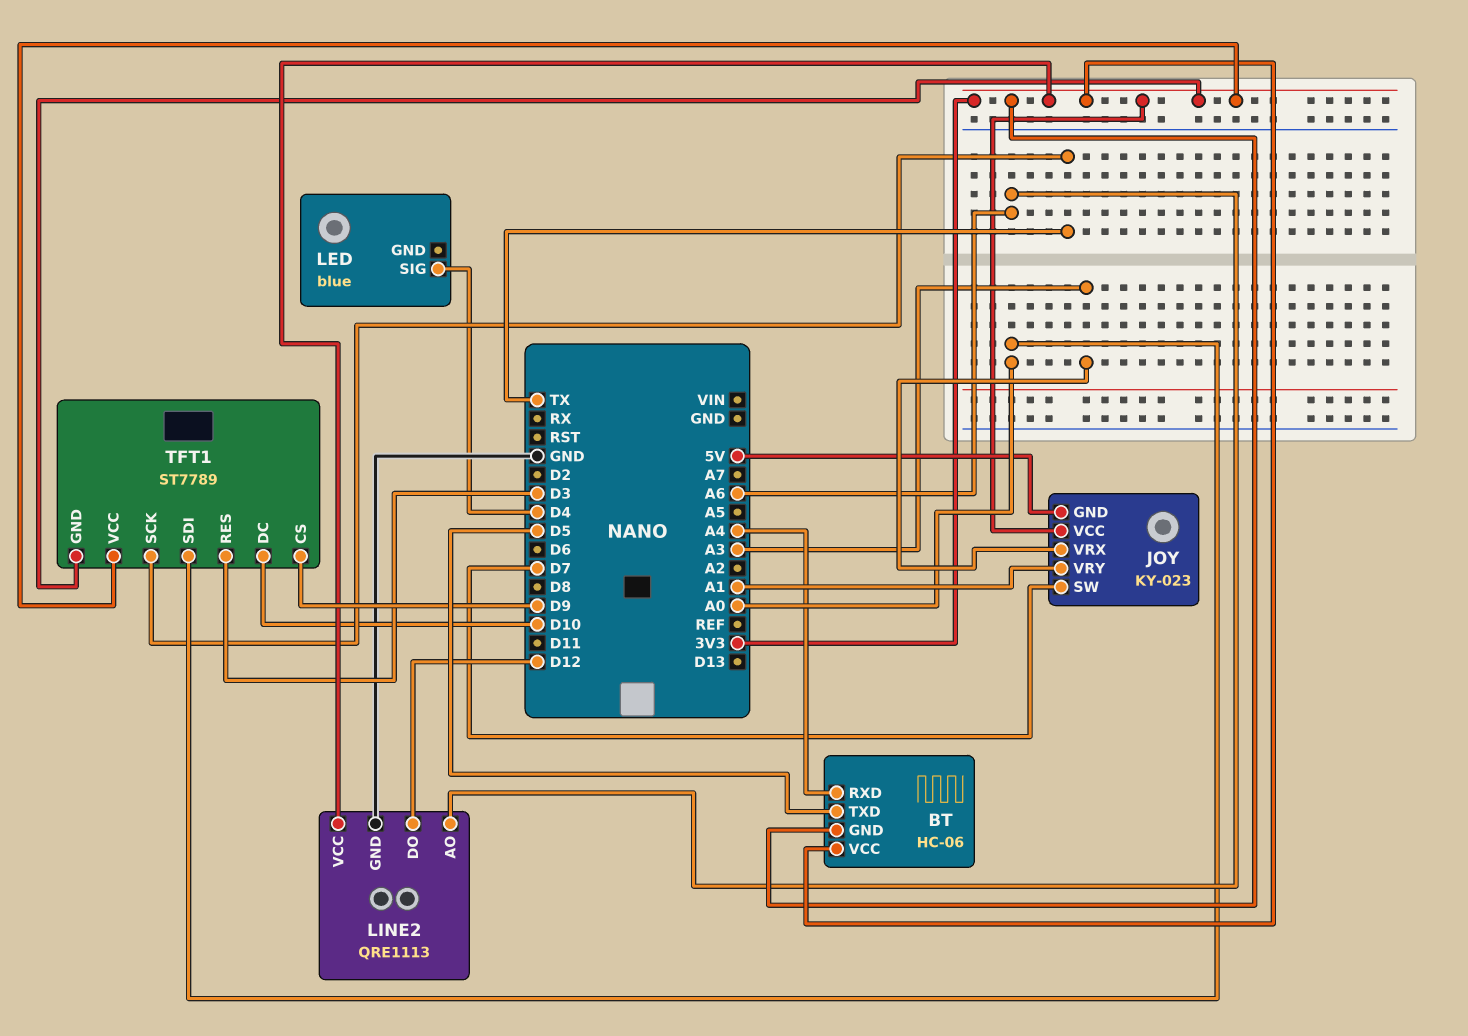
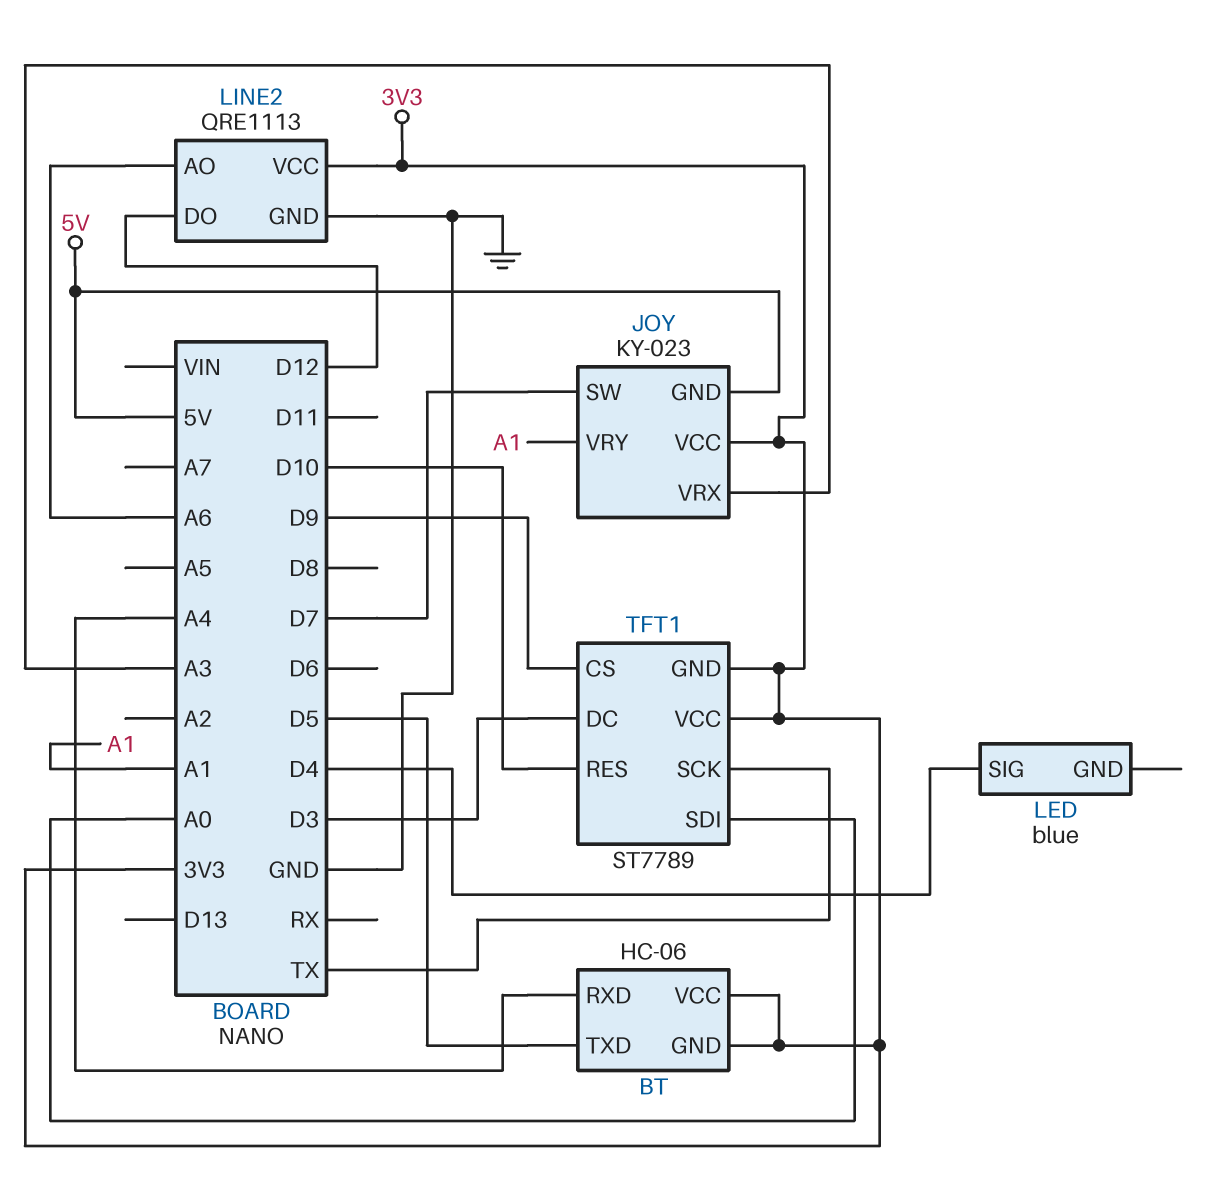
TFT1 pin DC: D10 -> D3
TFT1 pin RES: D3 -> D10

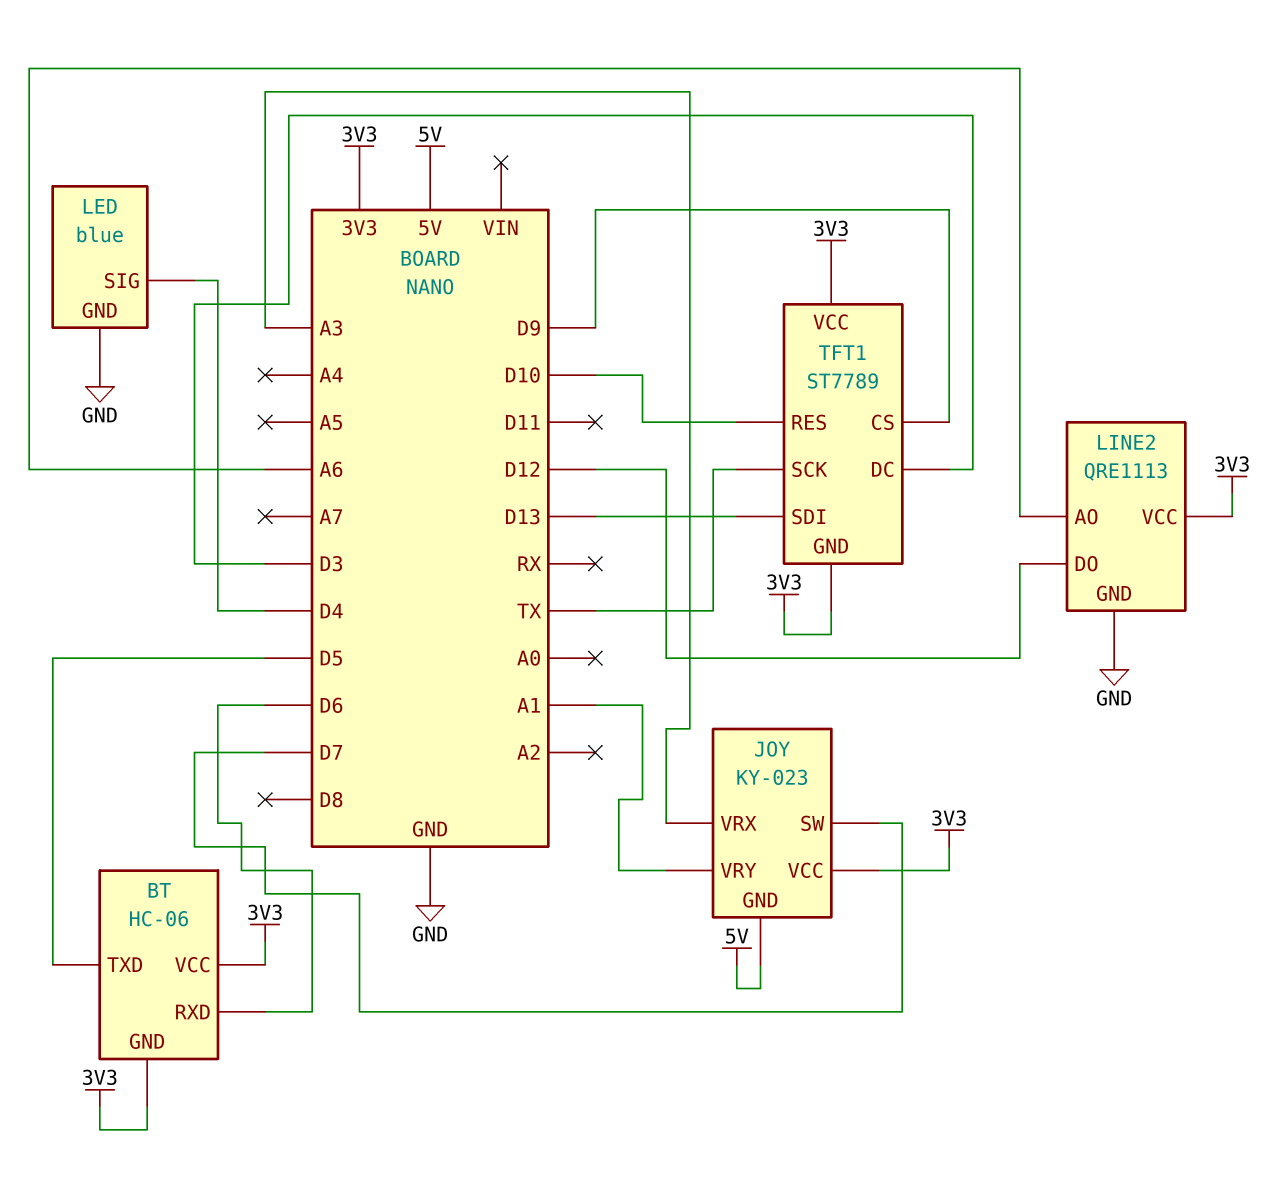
BT pin RXD: A4 -> D6
LED pin GND: none -> GND
TFT1 pin SDI: A0 -> D13

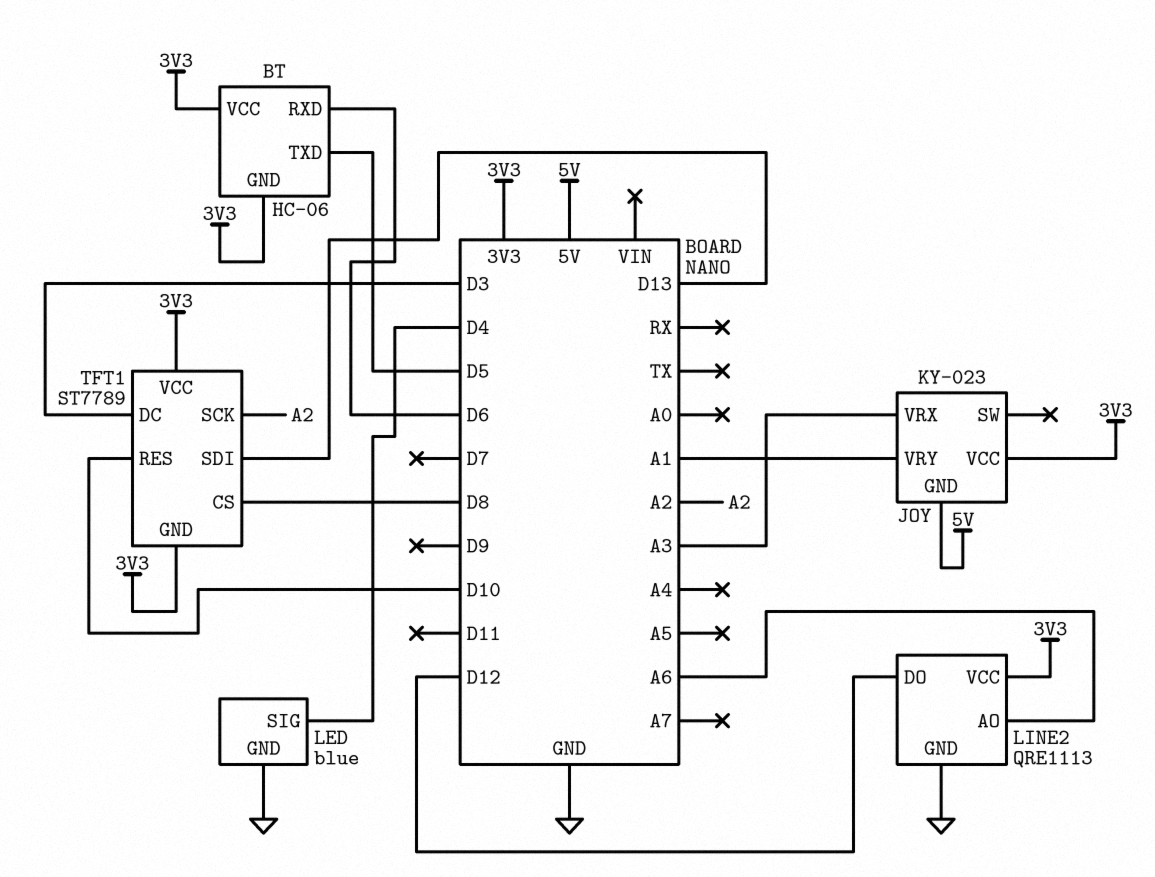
JOY pin SW: D7 -> none
TFT1 pin CS: D9 -> D8
TFT1 pin SCK: TX -> A2

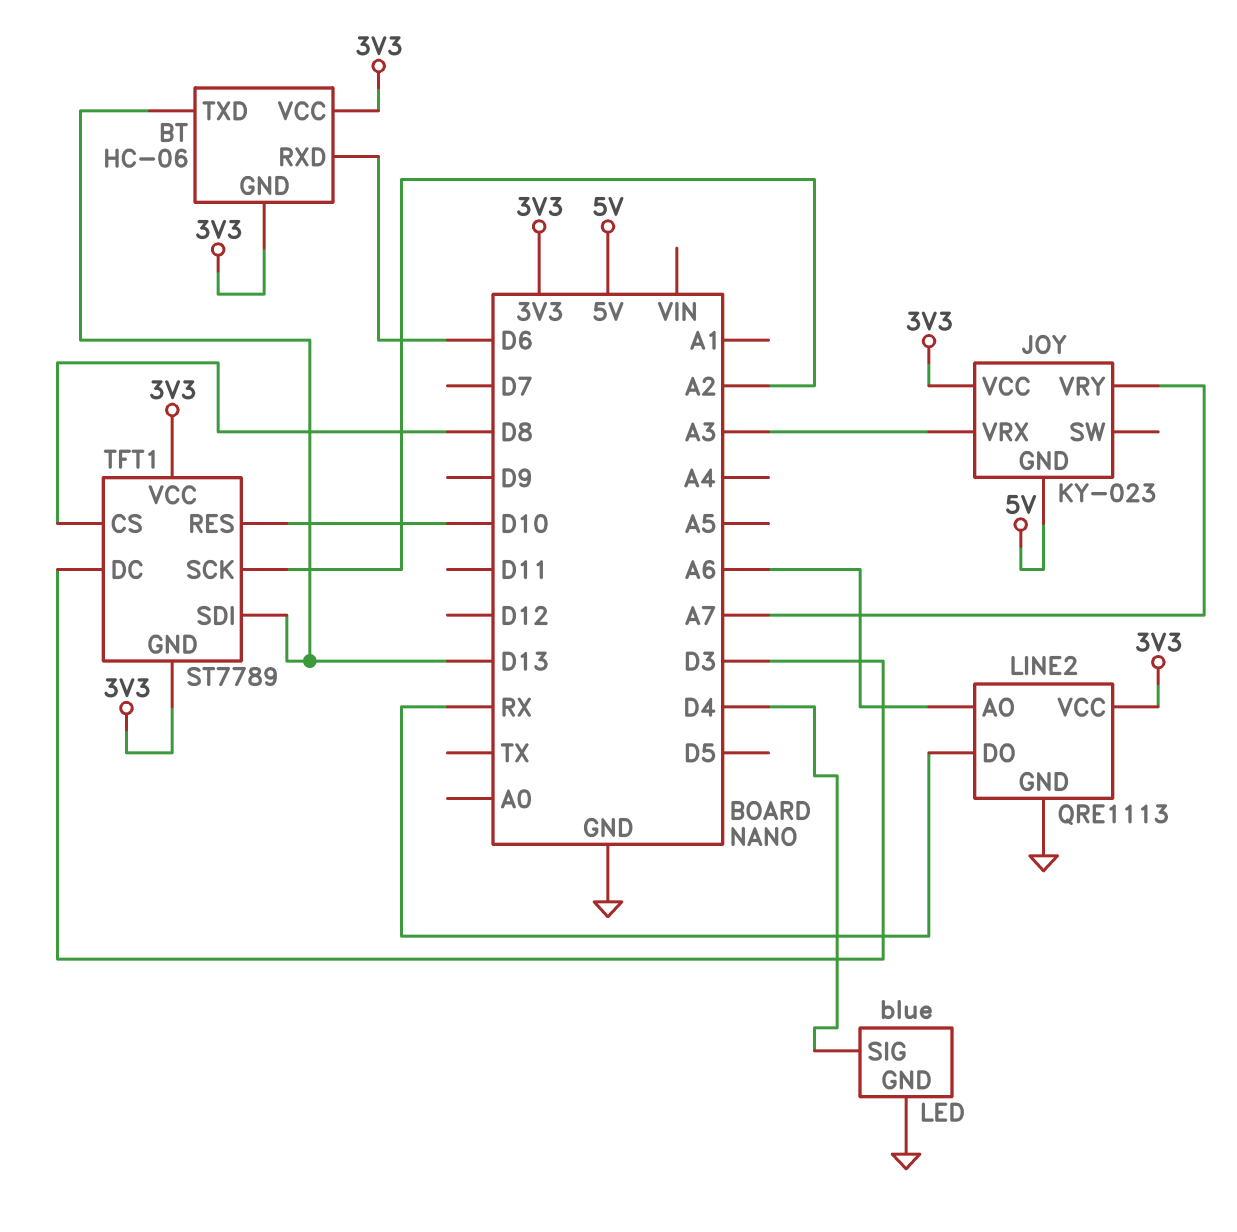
BT pin TXD: D5 -> D13
JOY pin VRY: A1 -> A7
LINE2 pin DO: D12 -> RX

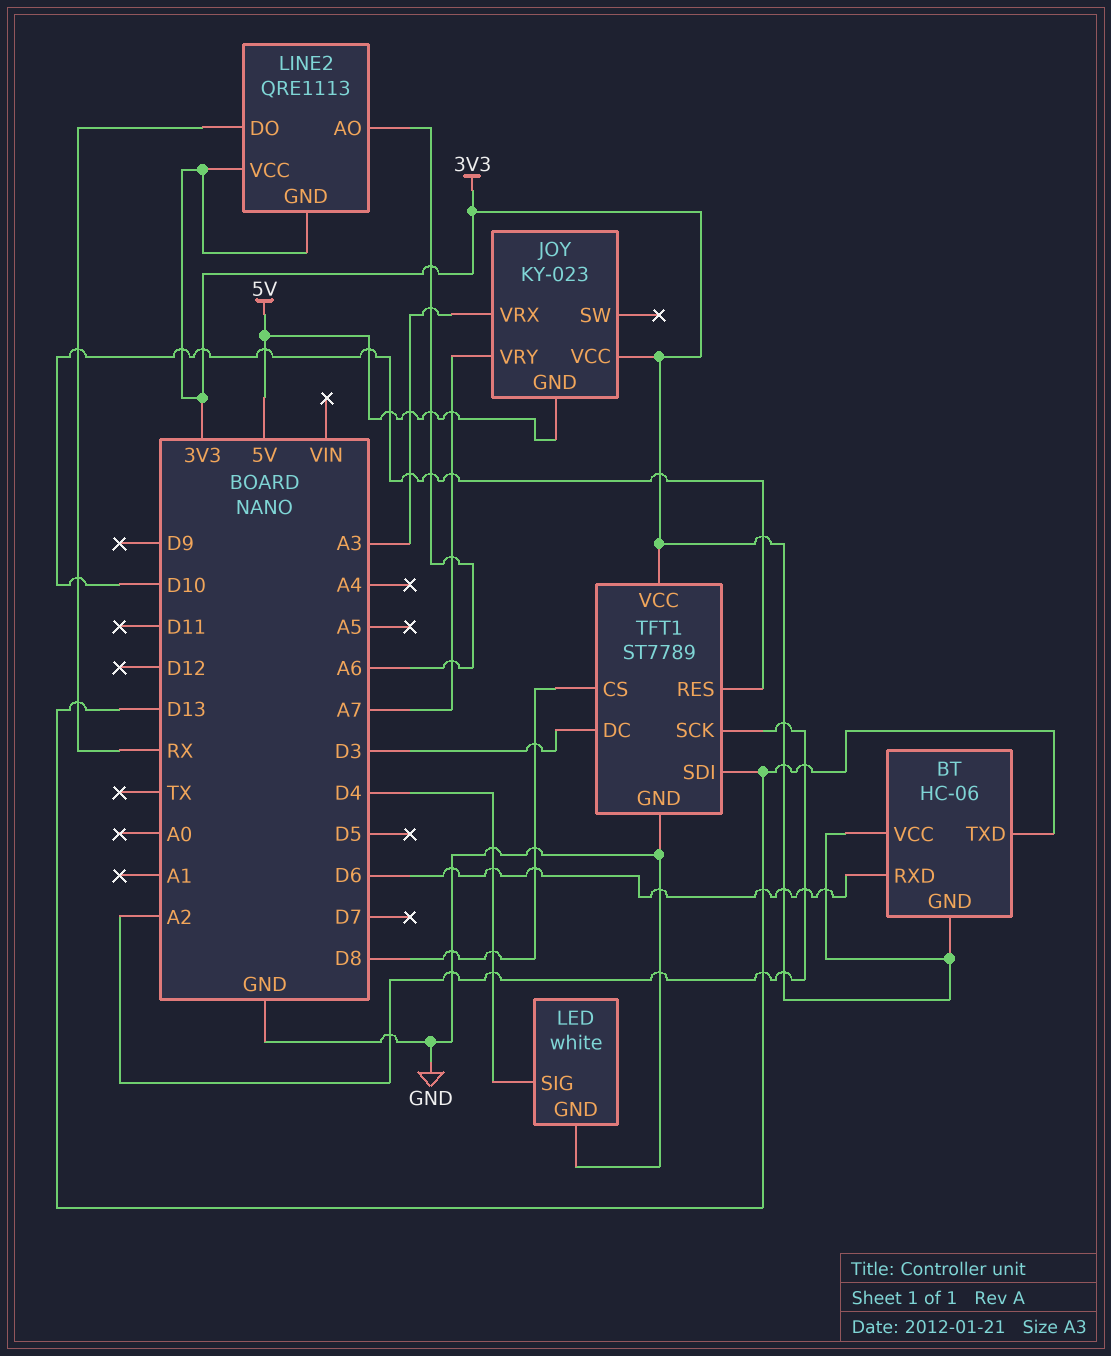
LED: blue -> white
LINE2 pin GND: GND -> 3V3
TFT1 pin GND: 3V3 -> GND

